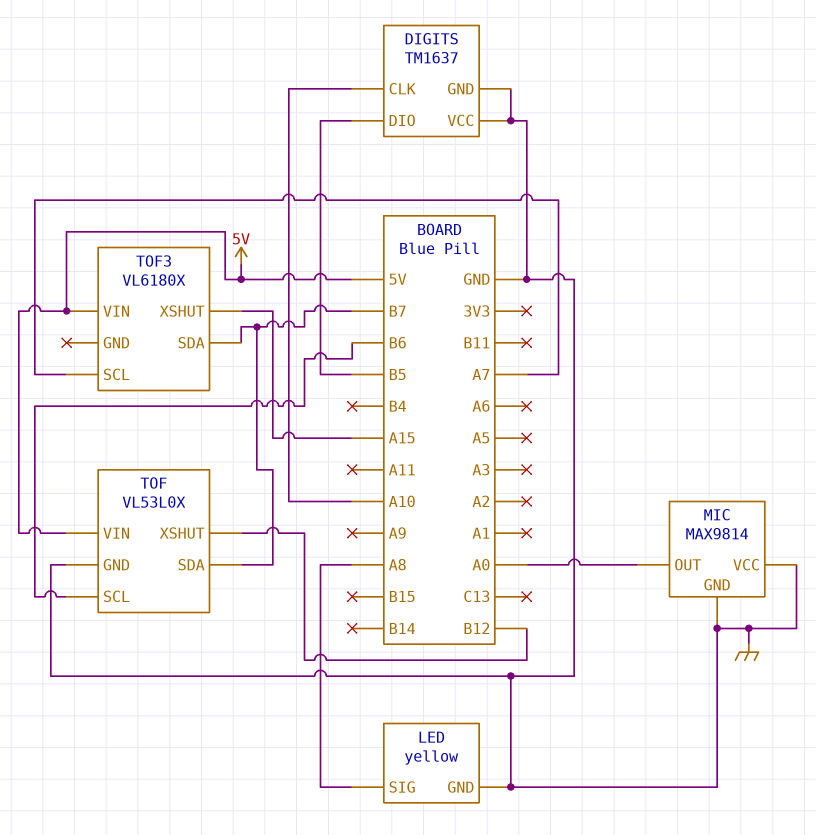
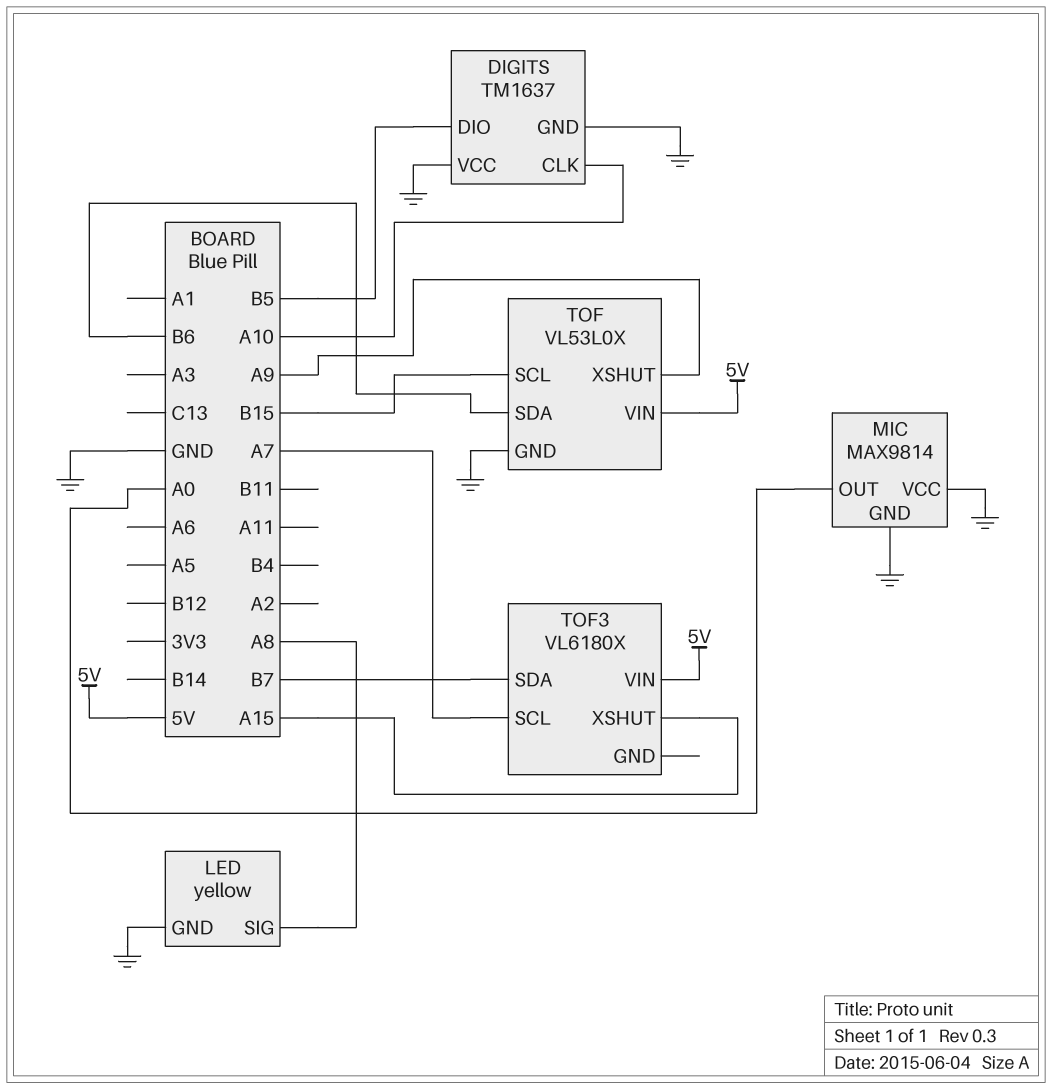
TOF pin SCL: B6 -> B15
TOF pin SDA: B7 -> B6
TOF pin XSHUT: B12 -> A9

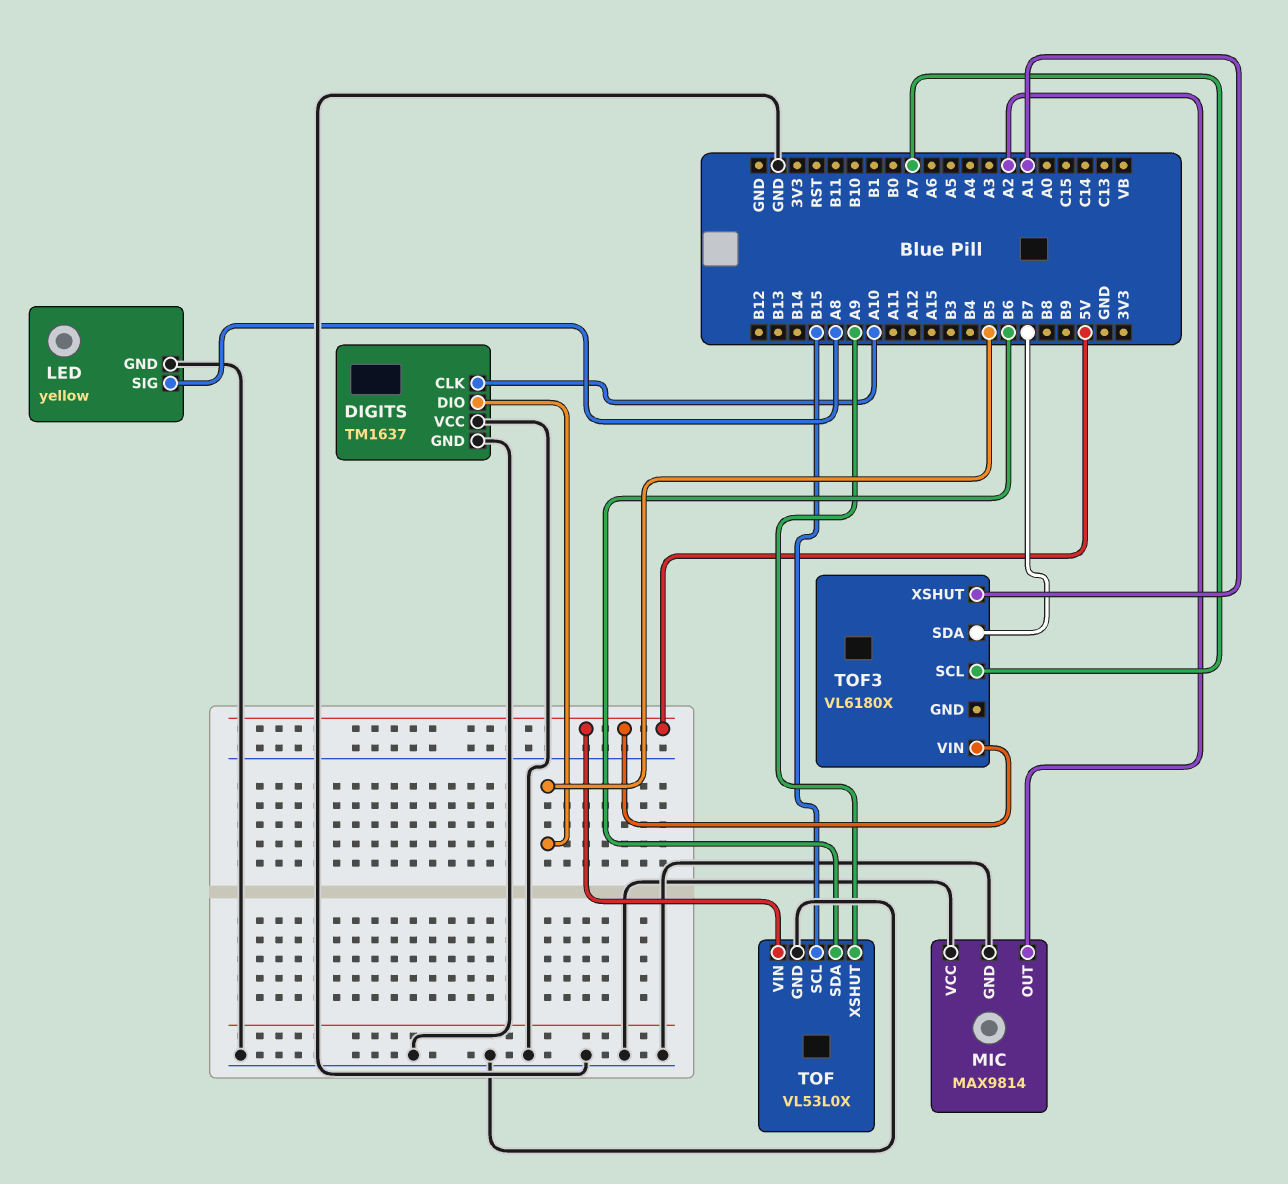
MIC pin OUT: A0 -> A2
TOF3 pin XSHUT: A15 -> A1

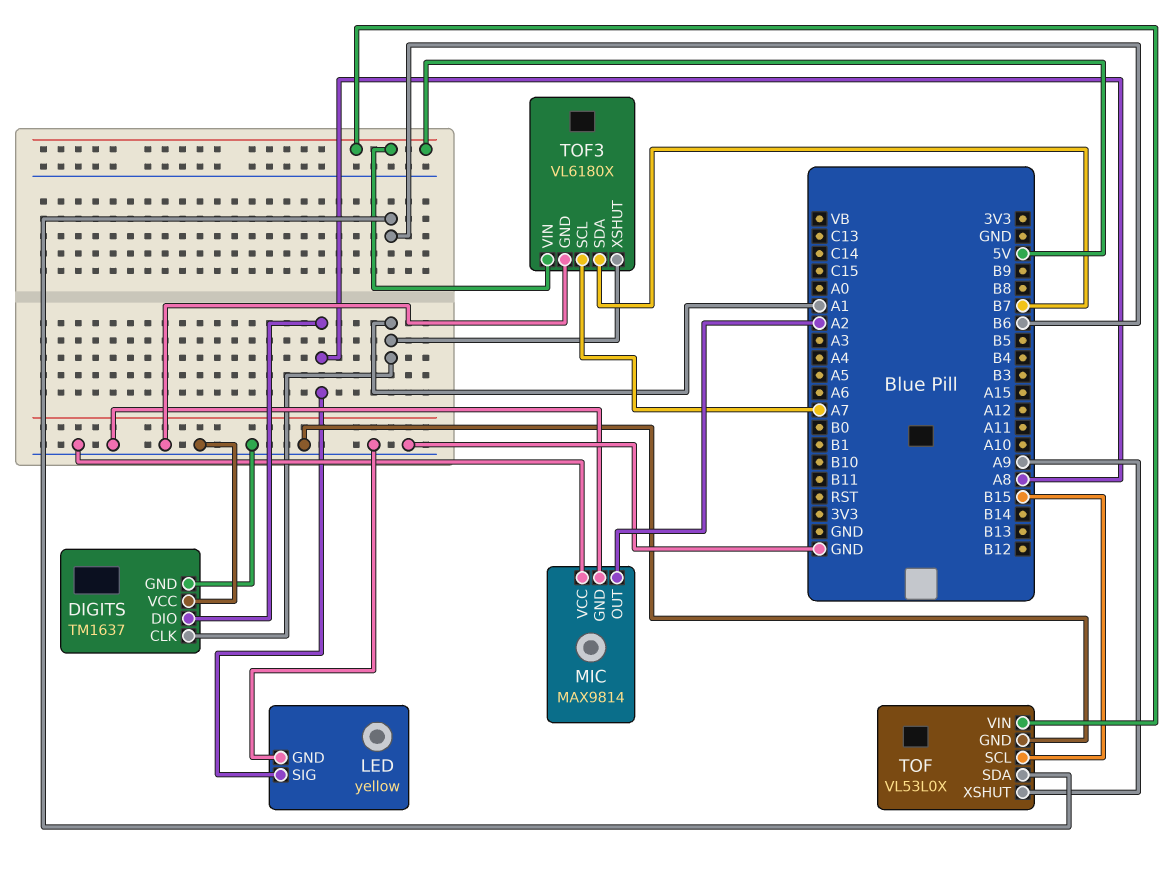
DIGITS pin CLK: A10 -> A1
DIGITS pin DIO: B5 -> A8
TOF3 pin GND: none -> GND

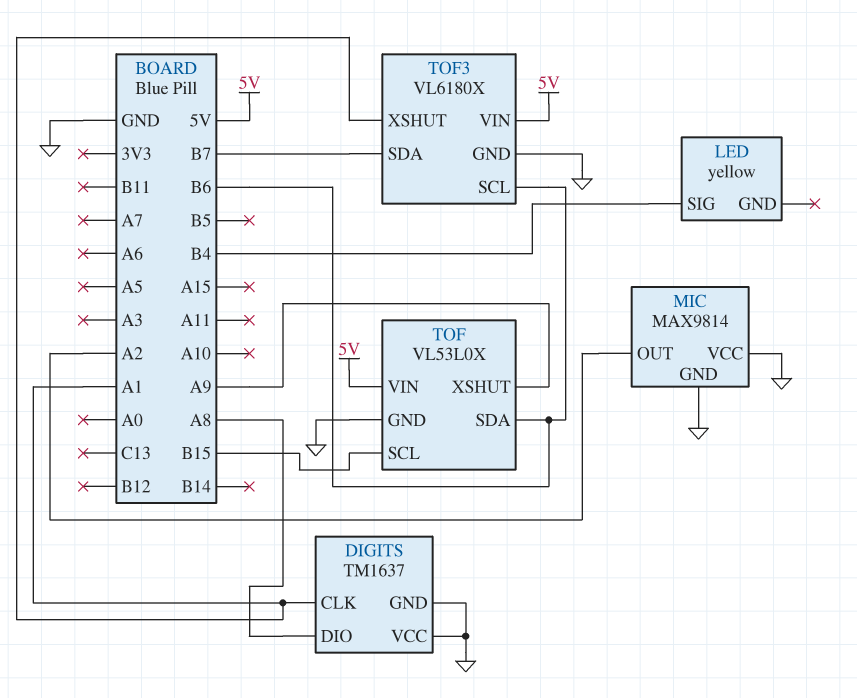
LED pin GND: GND -> none
LED pin SIG: A8 -> B4
TOF3 pin SCL: A7 -> B6

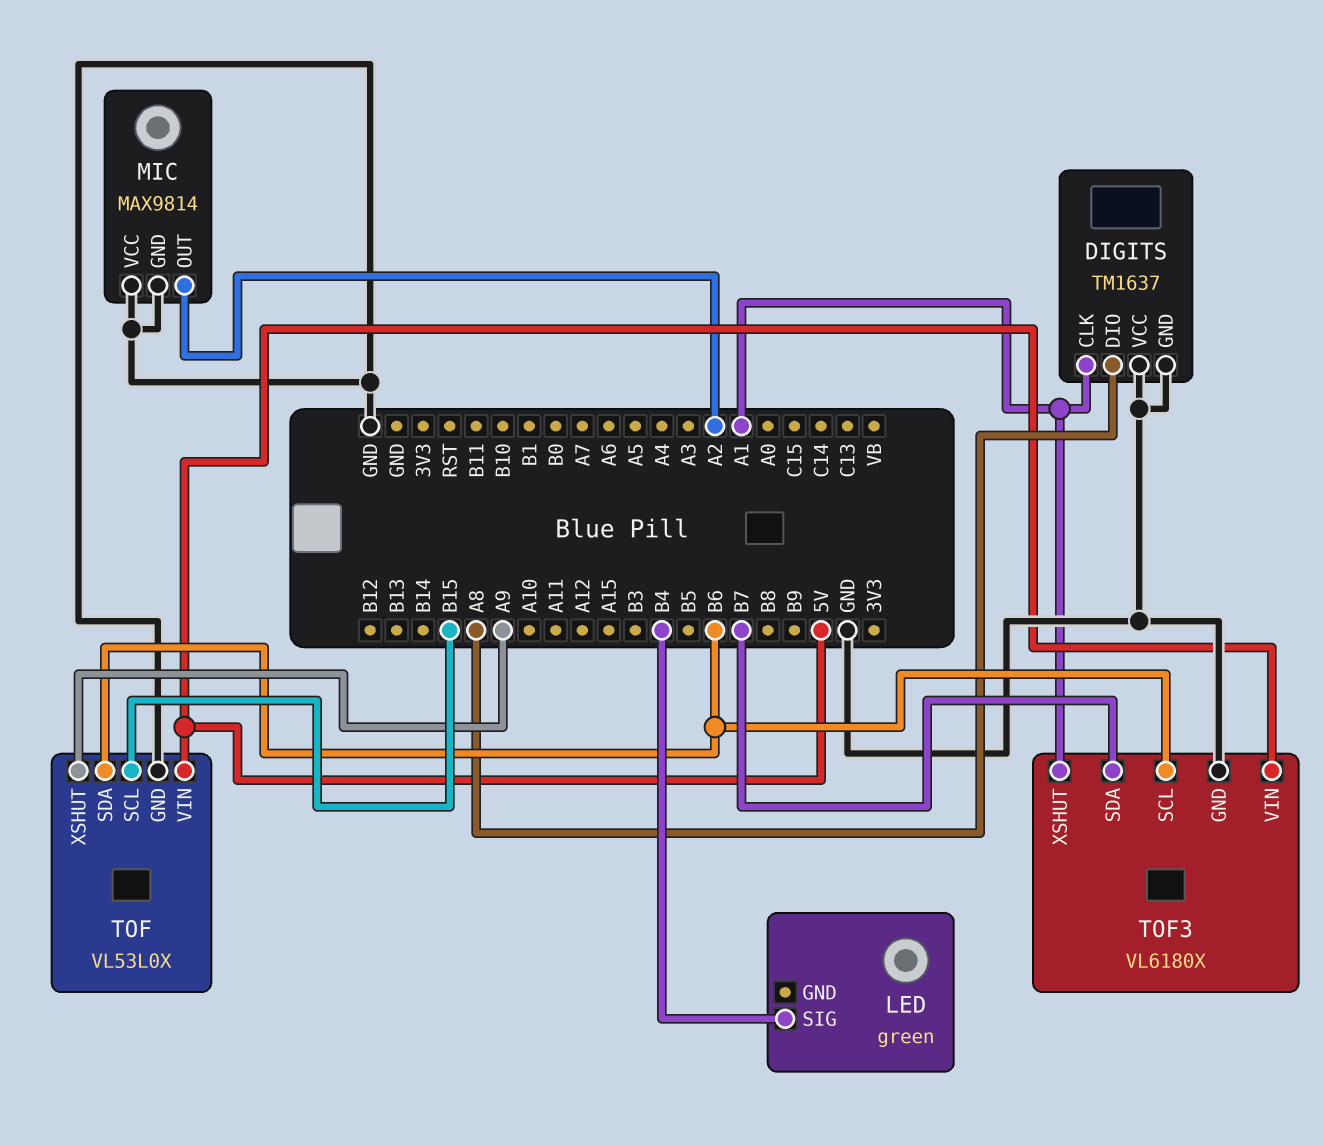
LED: yellow -> green

